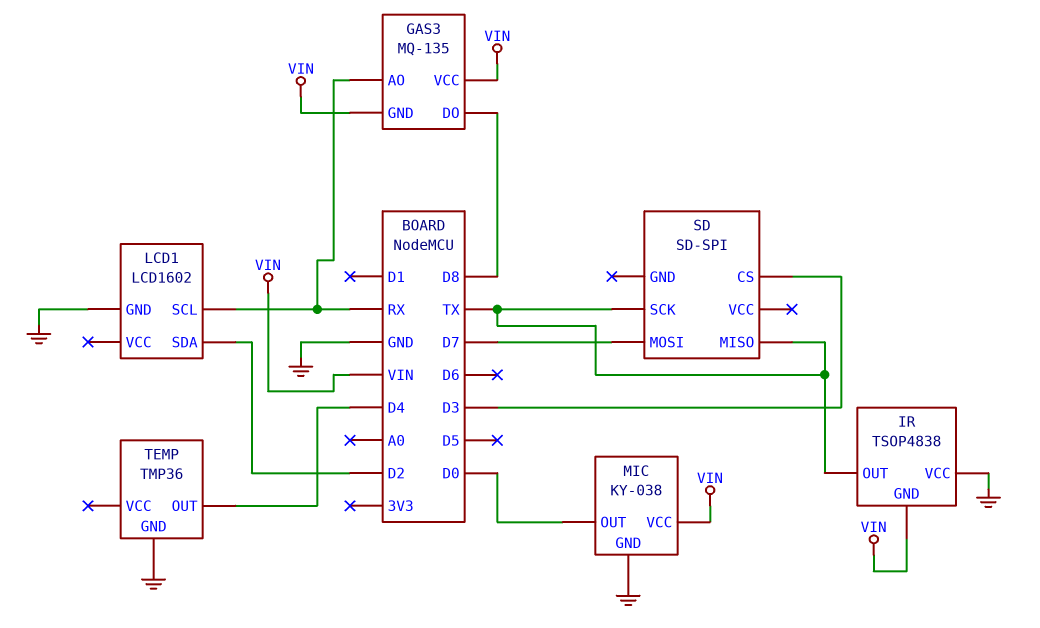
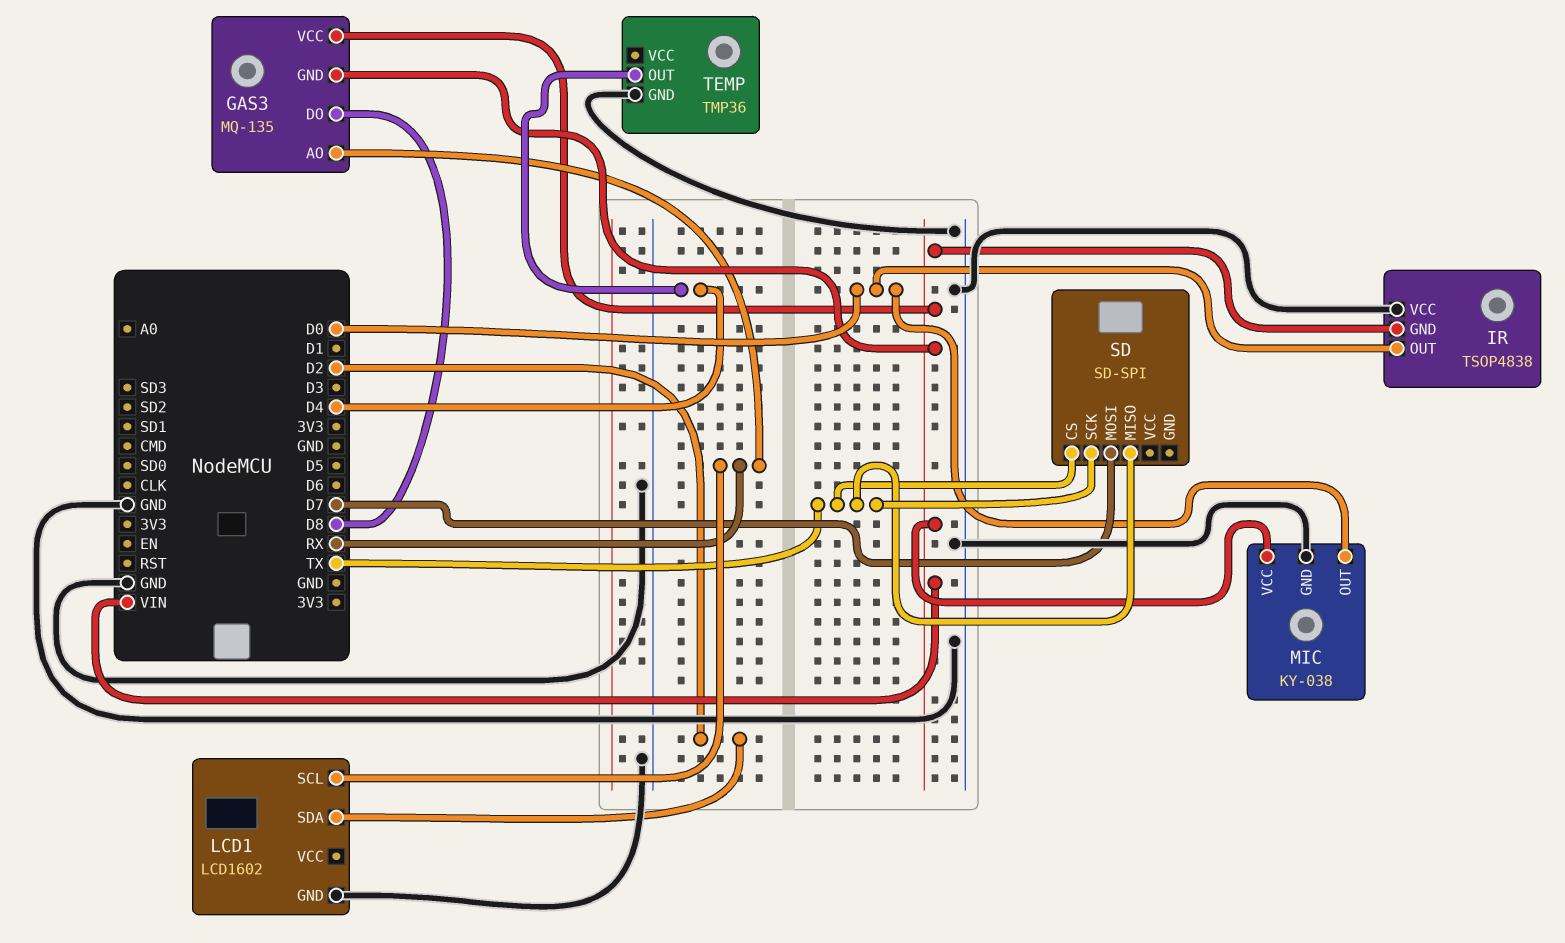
IR pin OUT: TX -> D0
SD pin CS: D3 -> TX

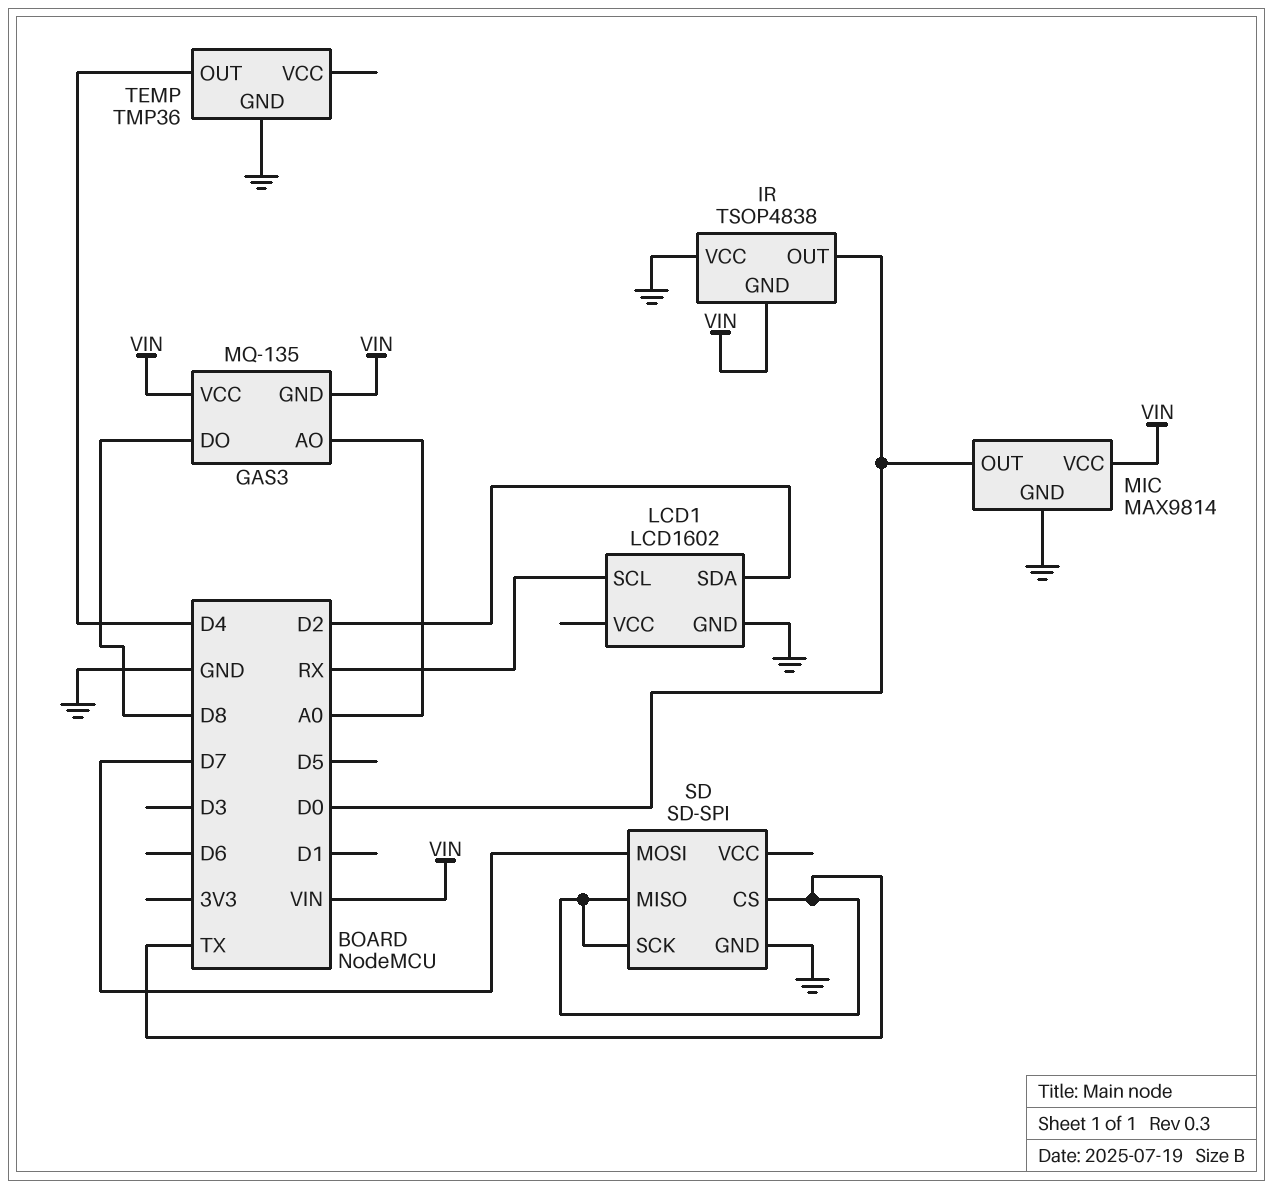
GAS3 pin AO: RX -> A0
MIC: KY-038 -> MAX9814
SD pin GND: none -> GND

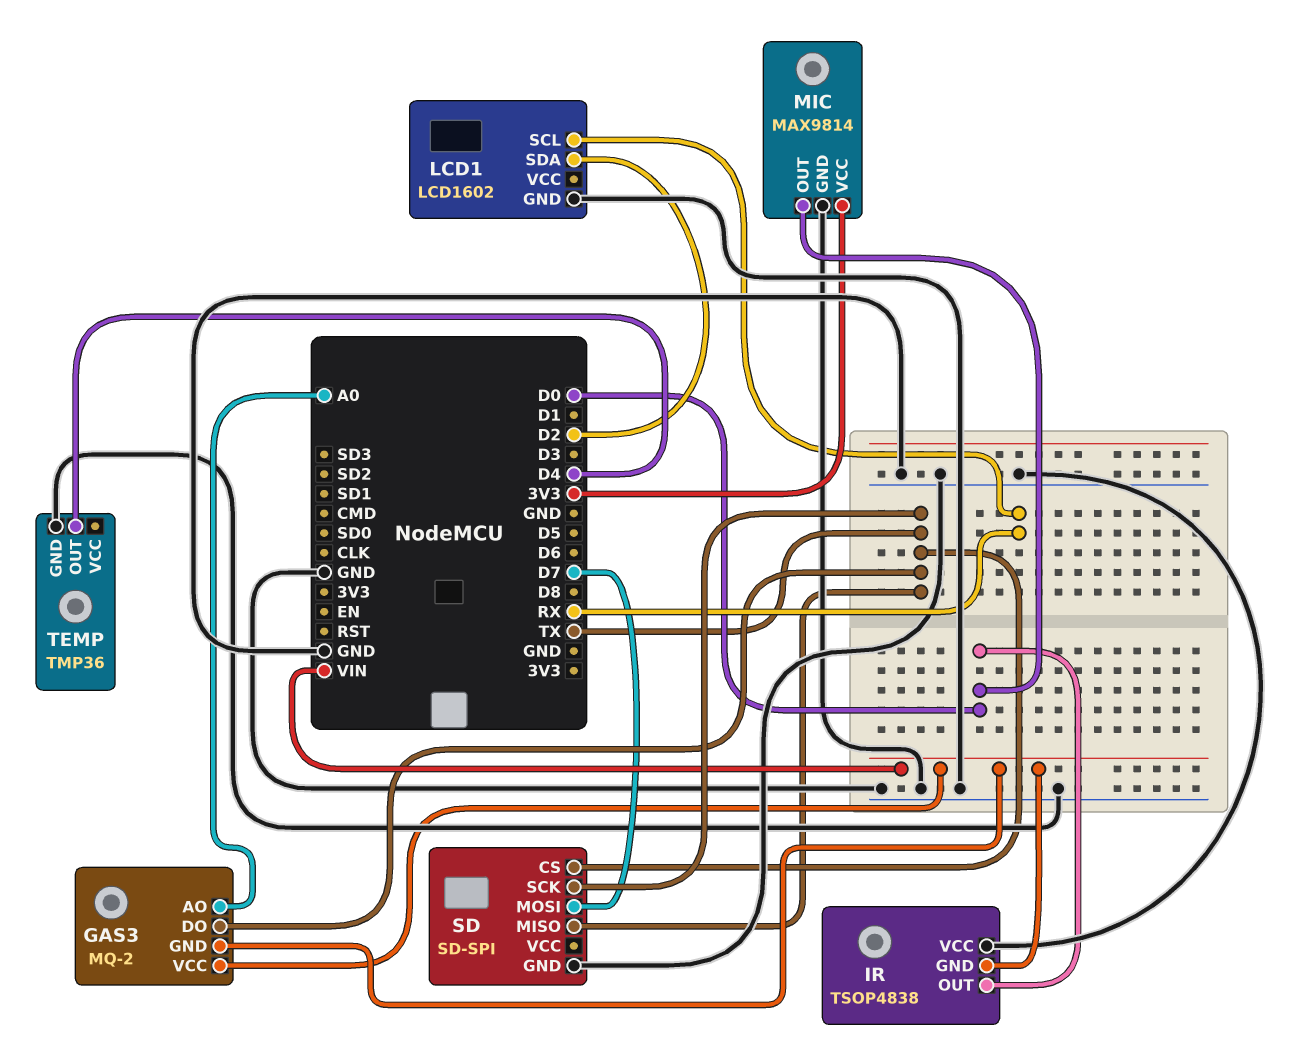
GAS3: MQ-135 -> MQ-2
GAS3 pin DO: D8 -> TX
MIC pin VCC: VIN -> 3V3

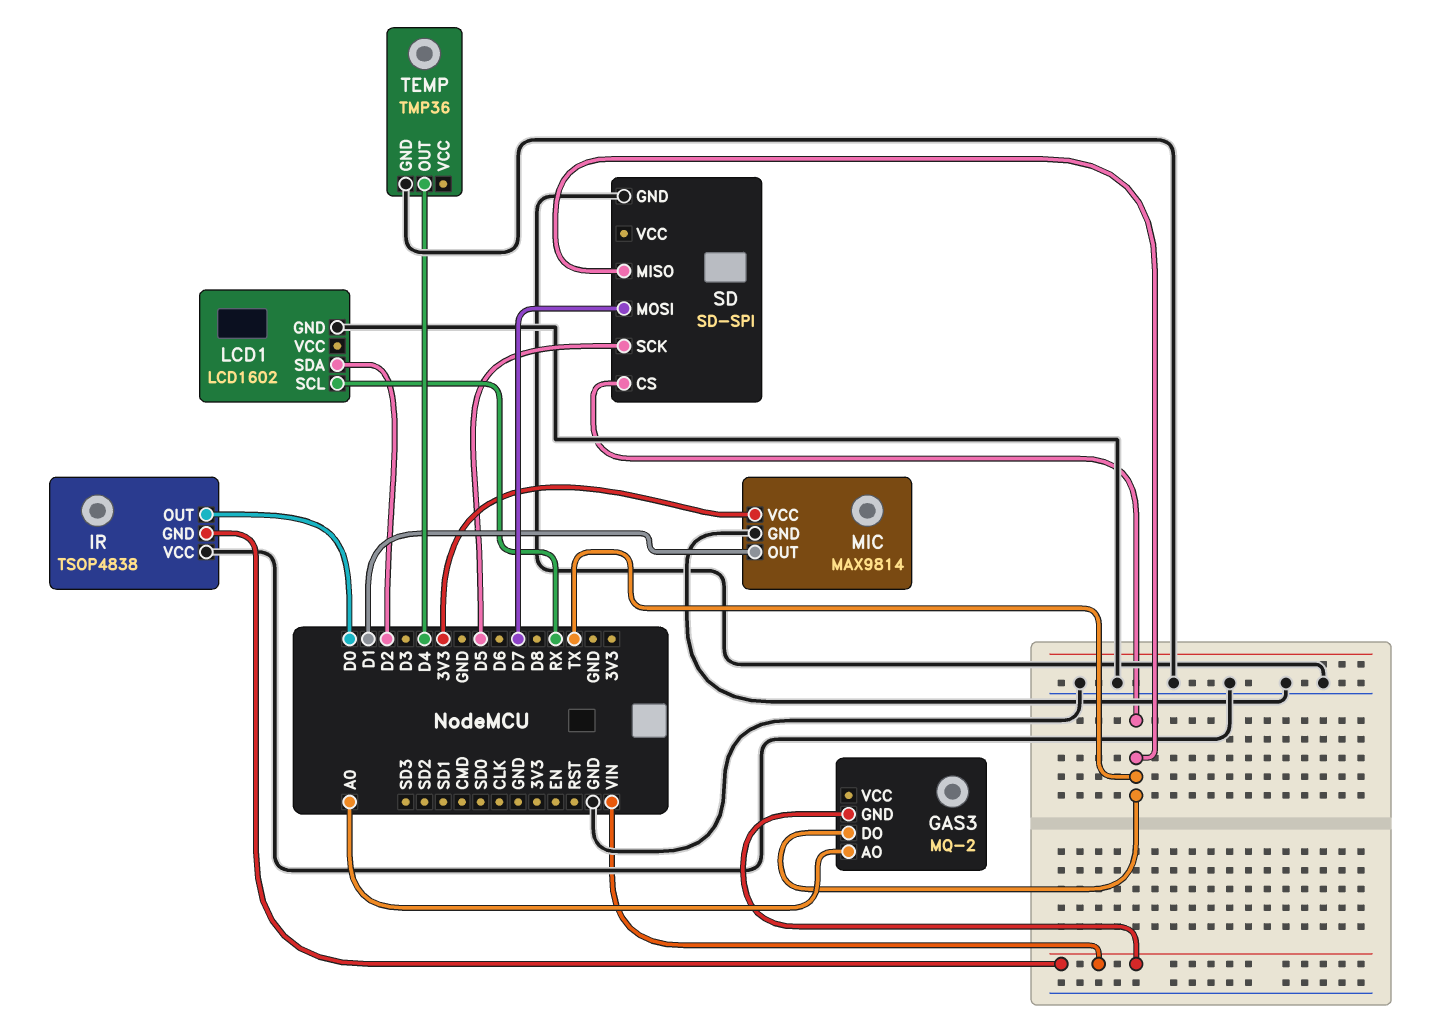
GAS3 pin VCC: VIN -> none
MIC pin OUT: D0 -> D1
SD pin SCK: TX -> D5

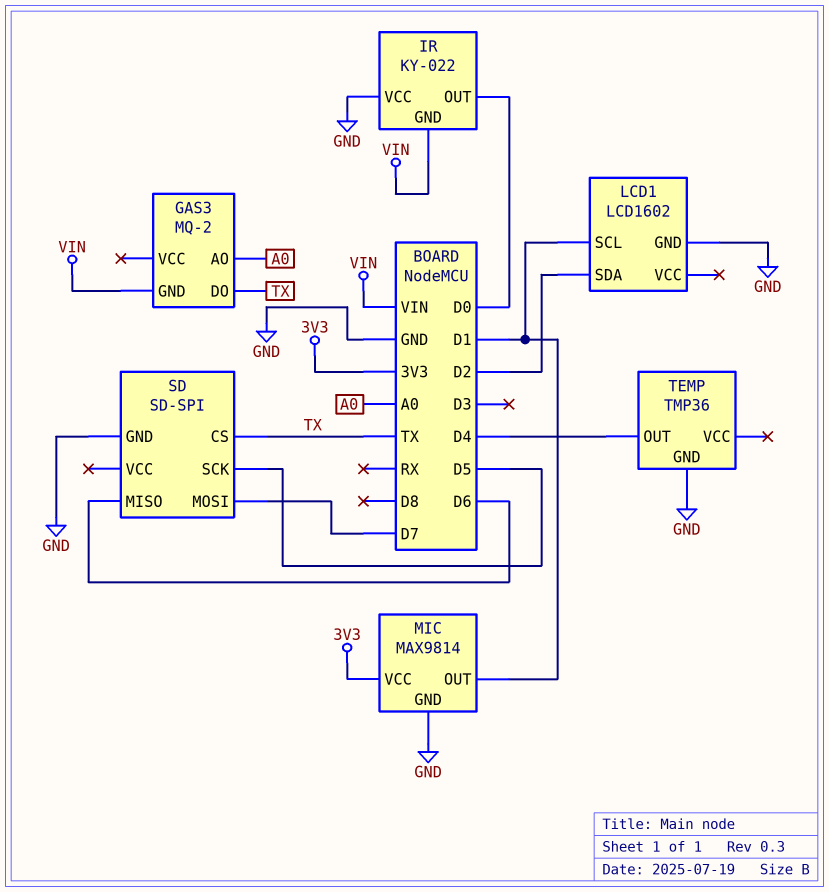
IR: TSOP4838 -> KY-022
LCD1 pin SCL: RX -> D1
SD pin MISO: TX -> D6

